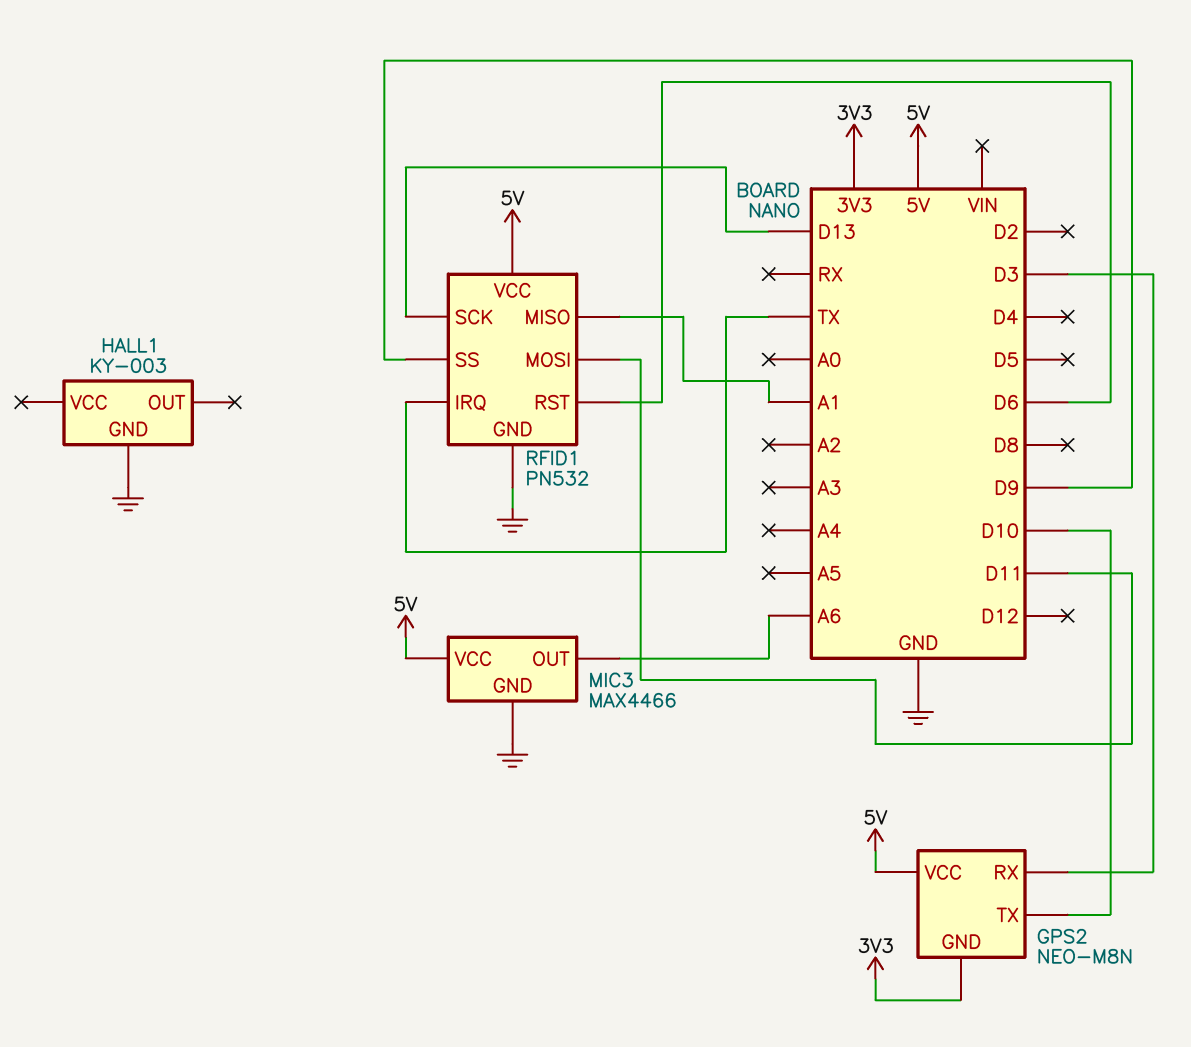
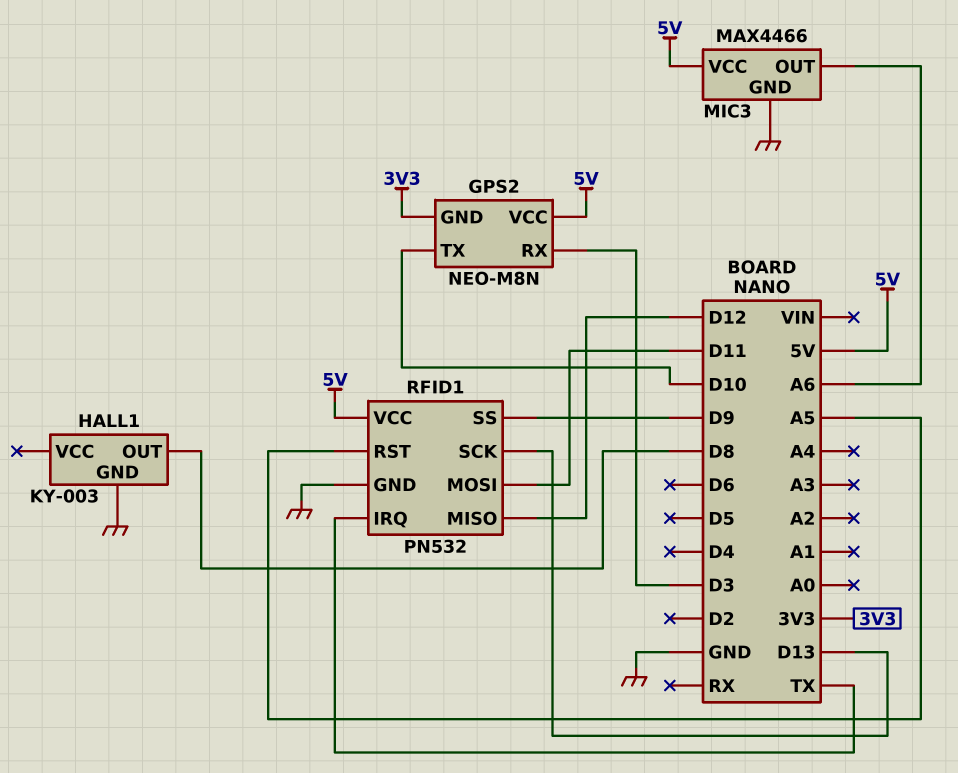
HALL1 pin OUT: none -> D8
RFID1 pin MISO: A1 -> D12
RFID1 pin RST: D6 -> A5

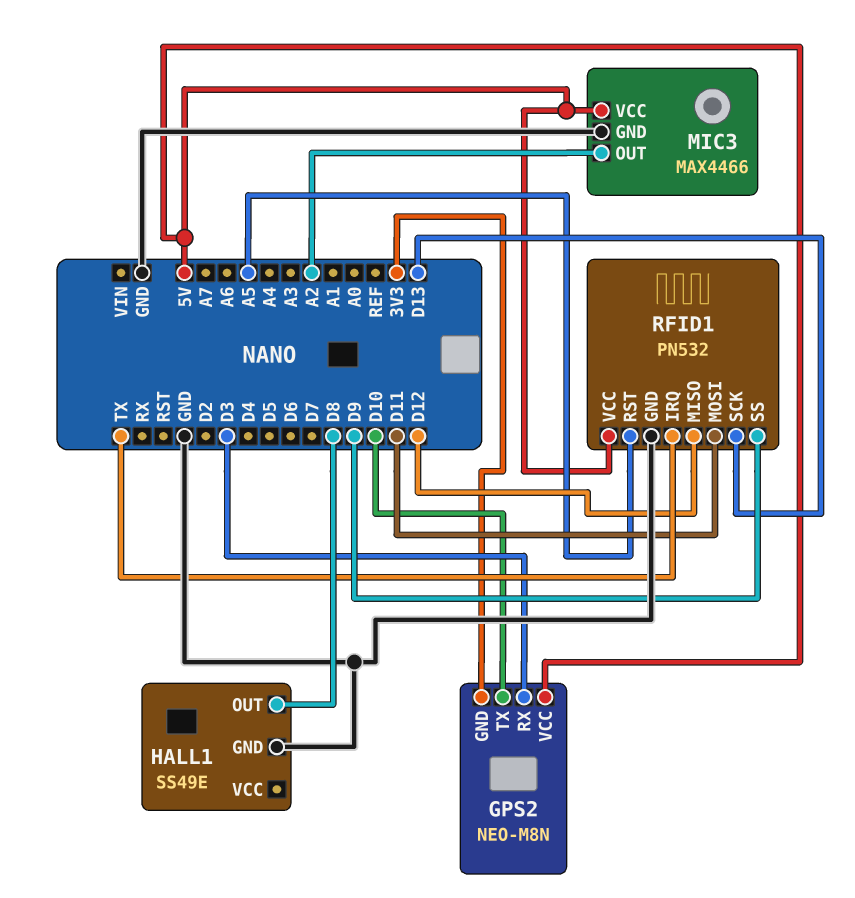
HALL1: KY-003 -> SS49E
MIC3 pin OUT: A6 -> A2

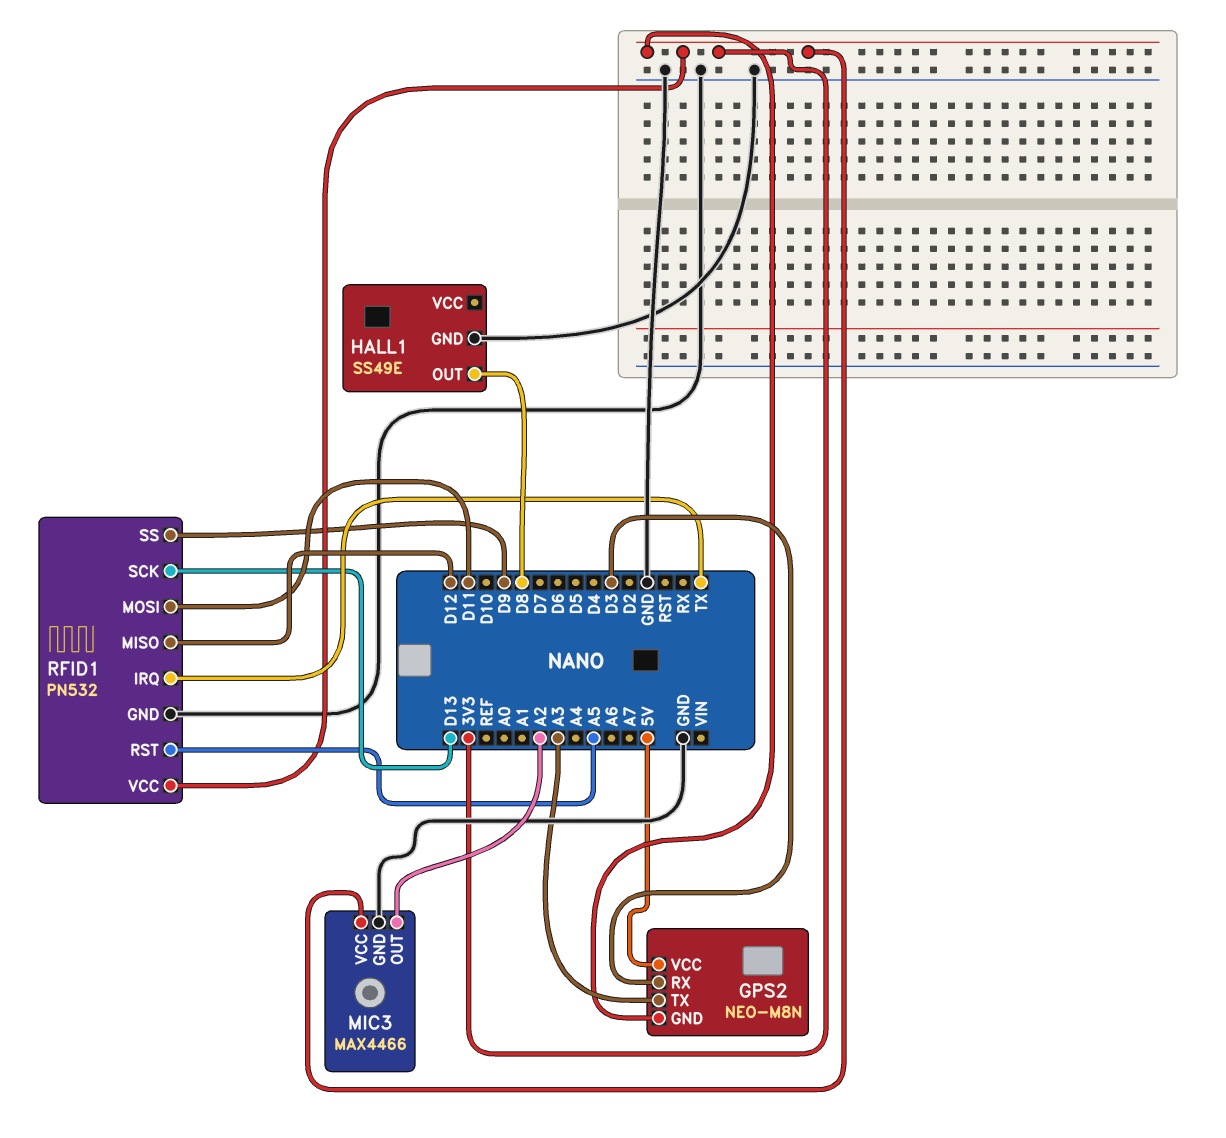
GPS2 pin TX: D10 -> A3
MIC3 pin VCC: 5V -> 3V3
RFID1 pin VCC: 5V -> 3V3

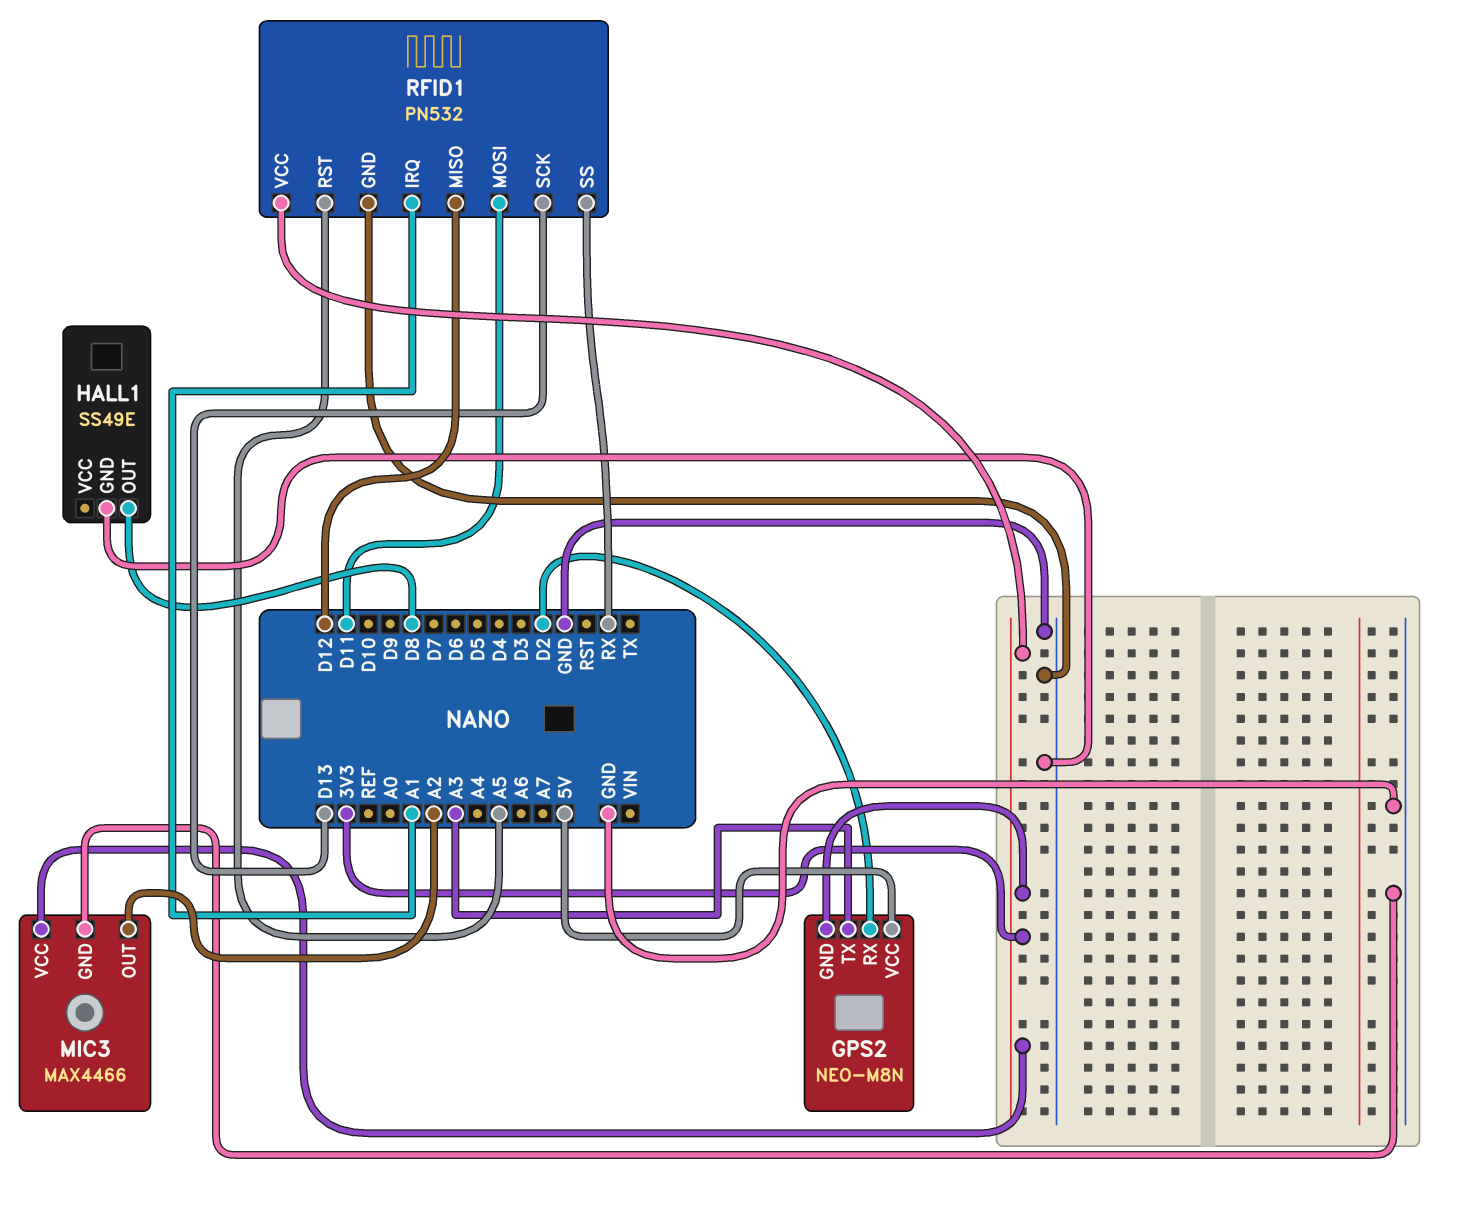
GPS2 pin RX: D3 -> D2
RFID1 pin IRQ: TX -> A1
RFID1 pin SS: D9 -> RX

